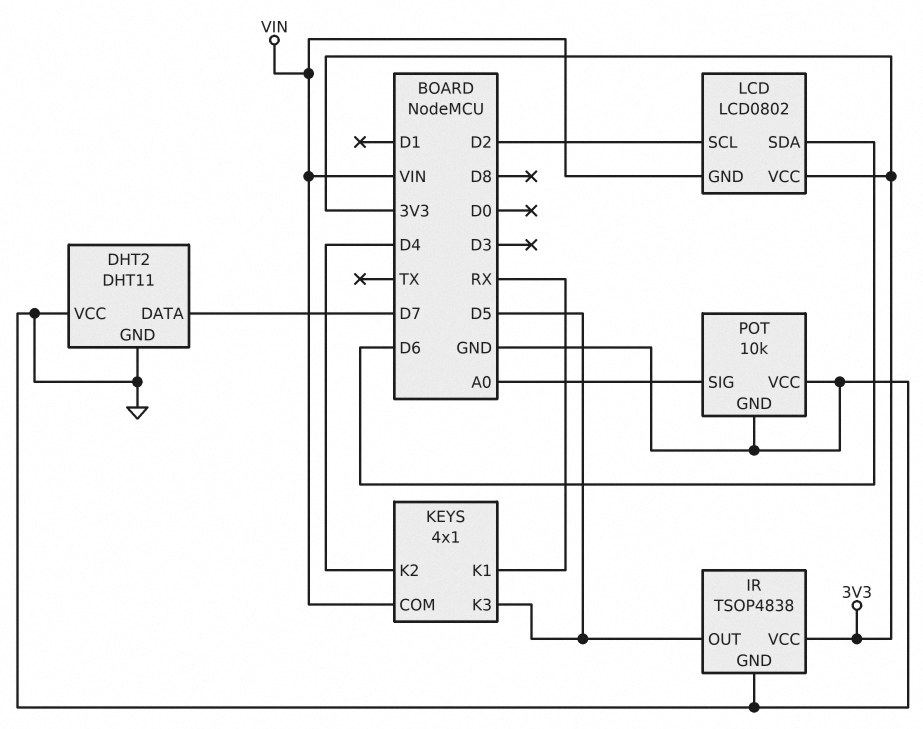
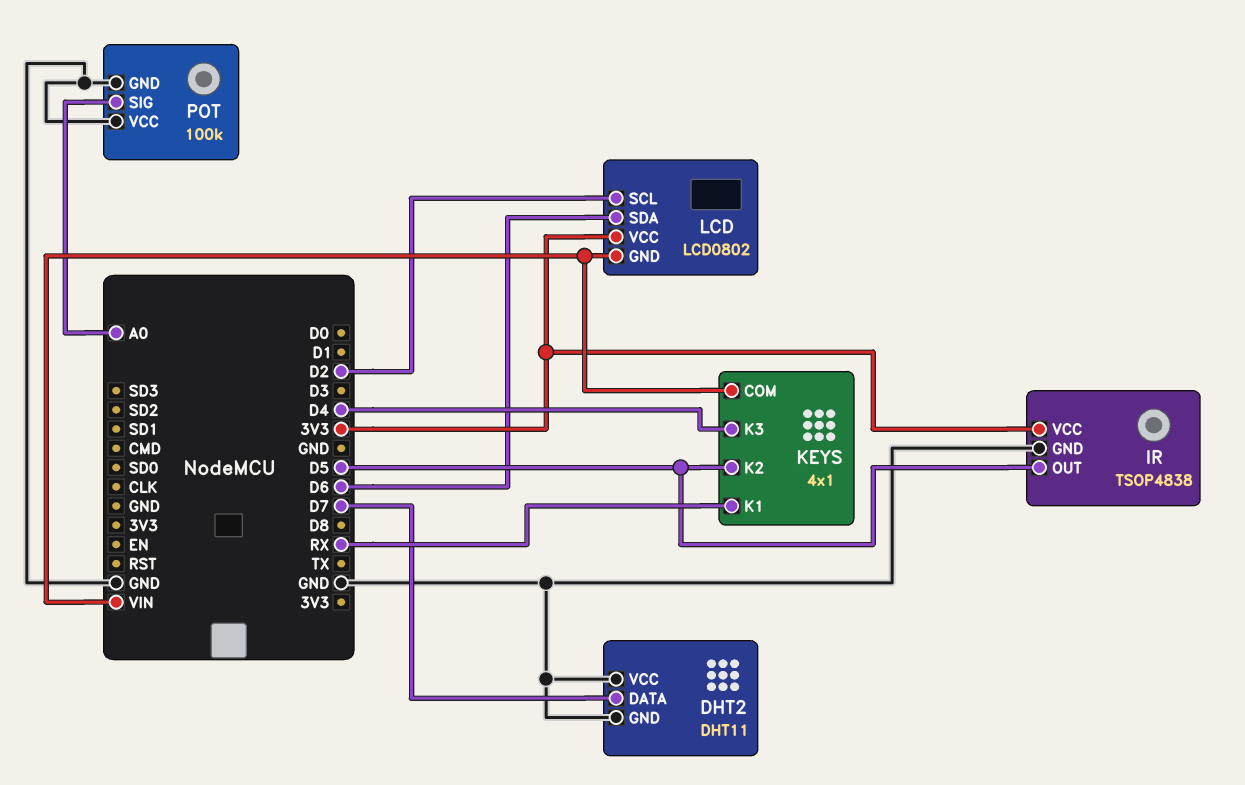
KEYS pin K2: D4 -> D5
KEYS pin K3: D5 -> D4
POT: 10k -> 100k

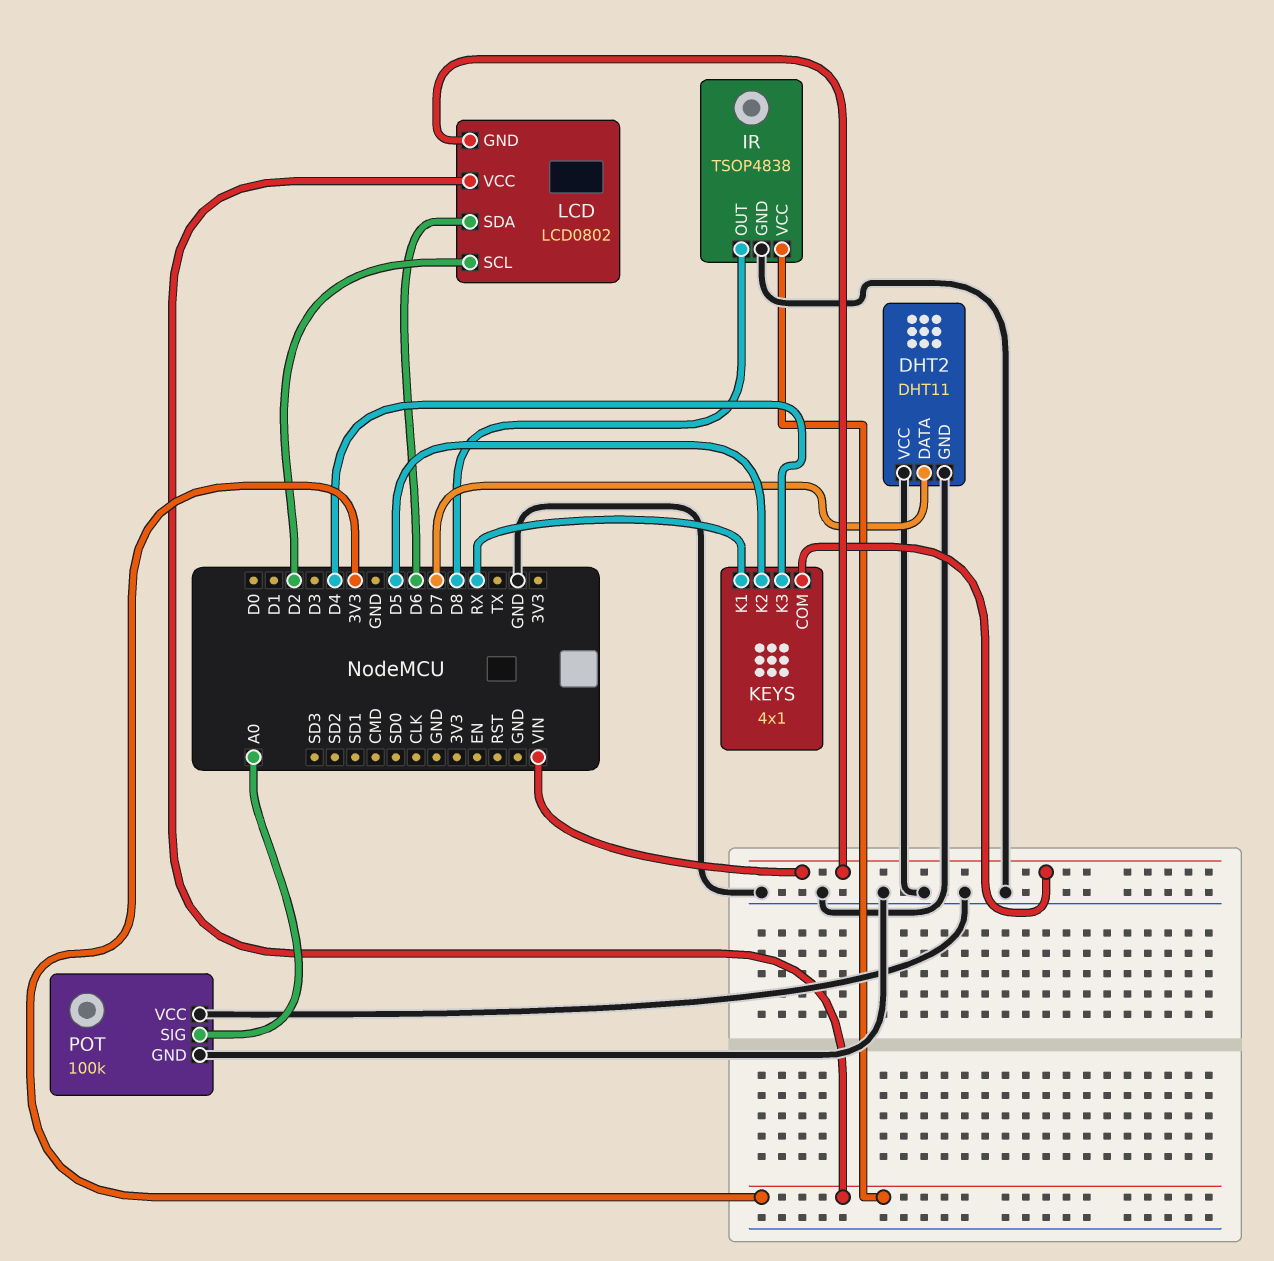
IR pin OUT: D5 -> D8

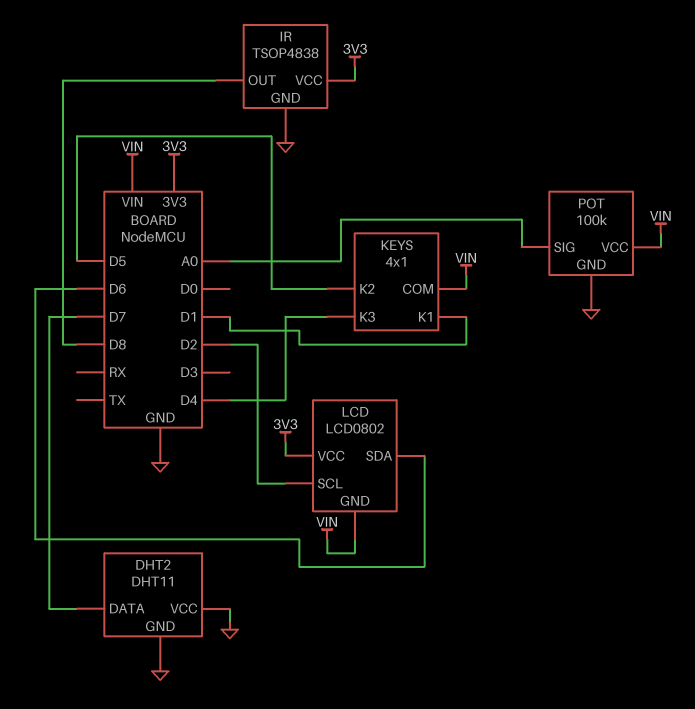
KEYS pin K1: RX -> D1
POT pin VCC: GND -> VIN

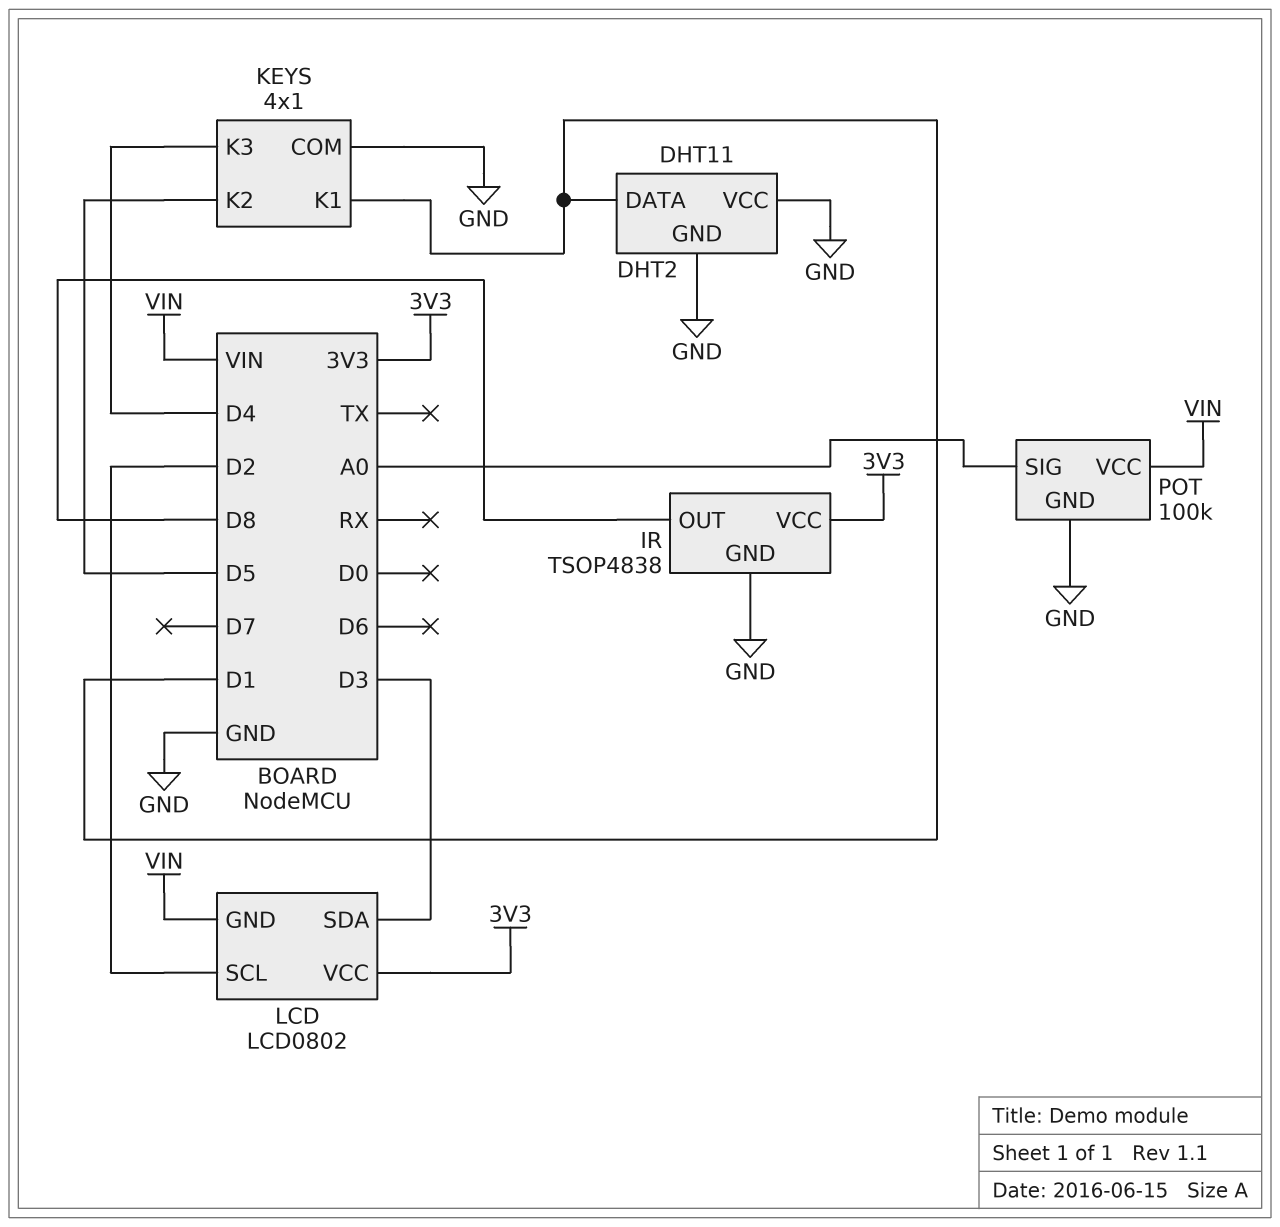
DHT2 pin DATA: D7 -> D1
KEYS pin COM: VIN -> GND
LCD pin SDA: D6 -> D3

